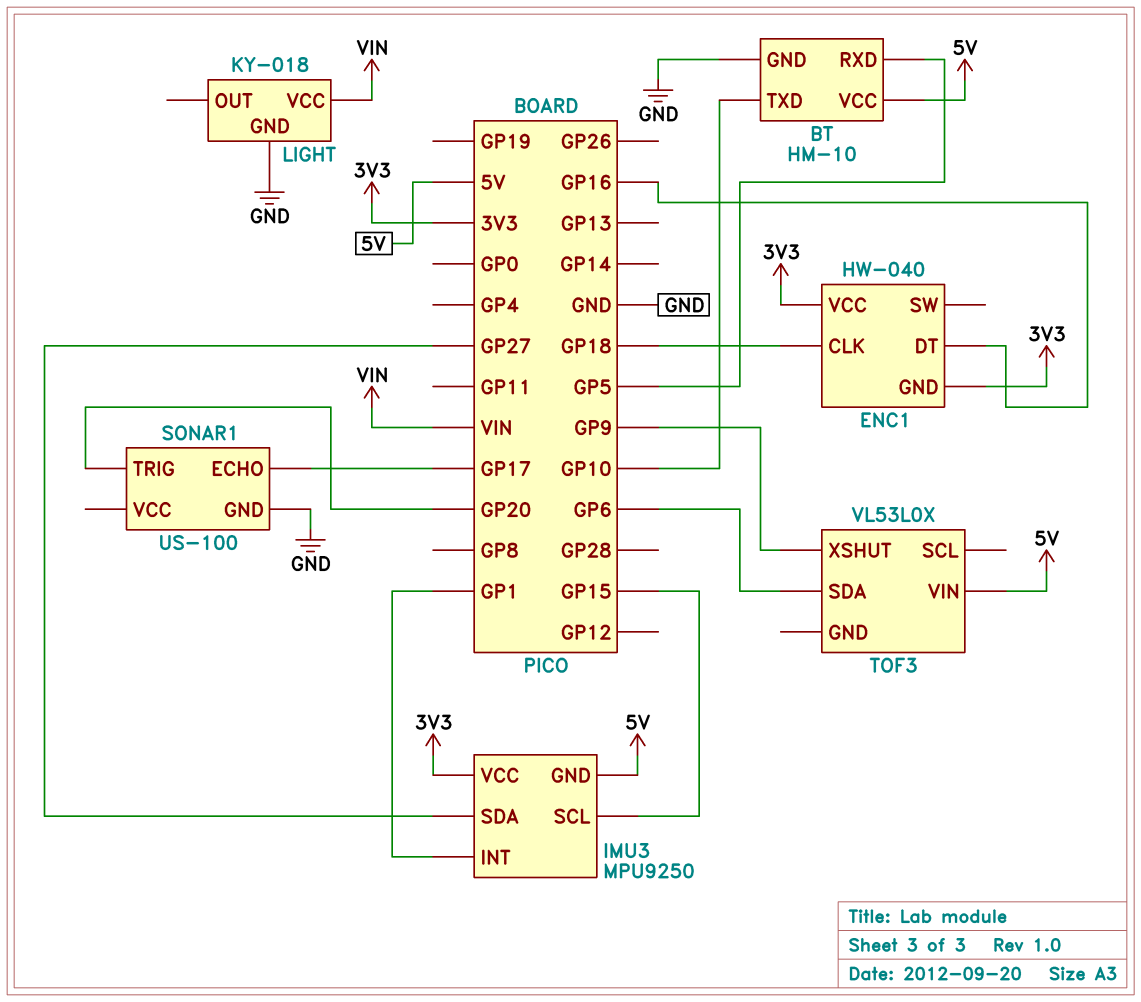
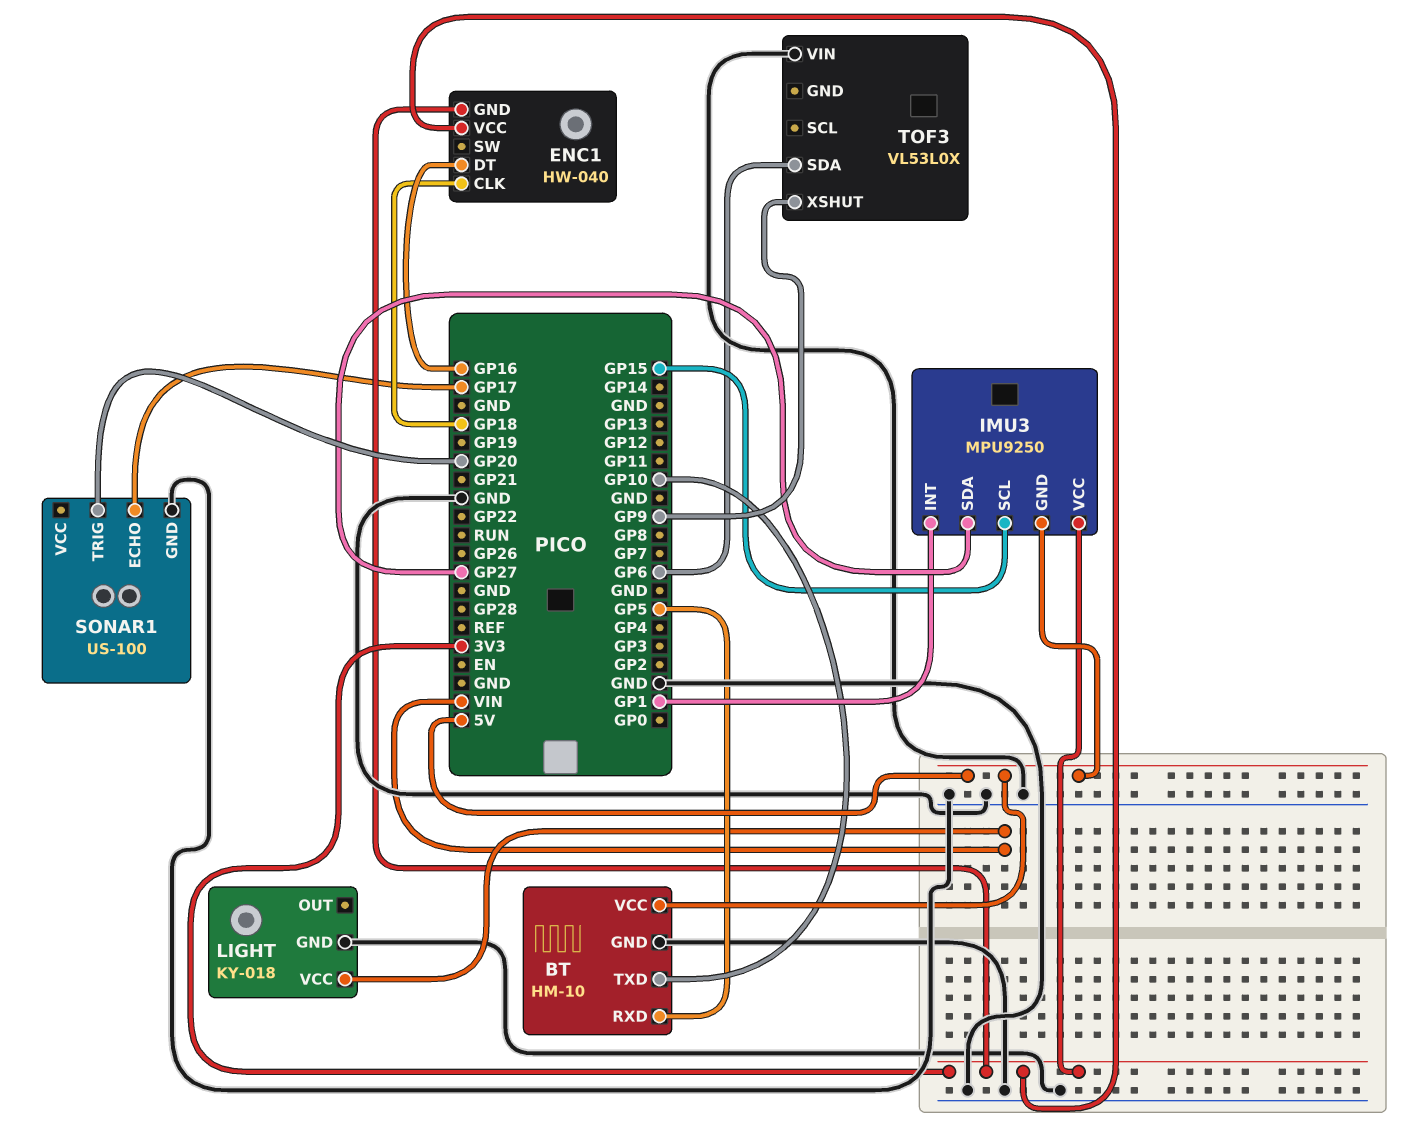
TOF3 pin VIN: 5V -> GND

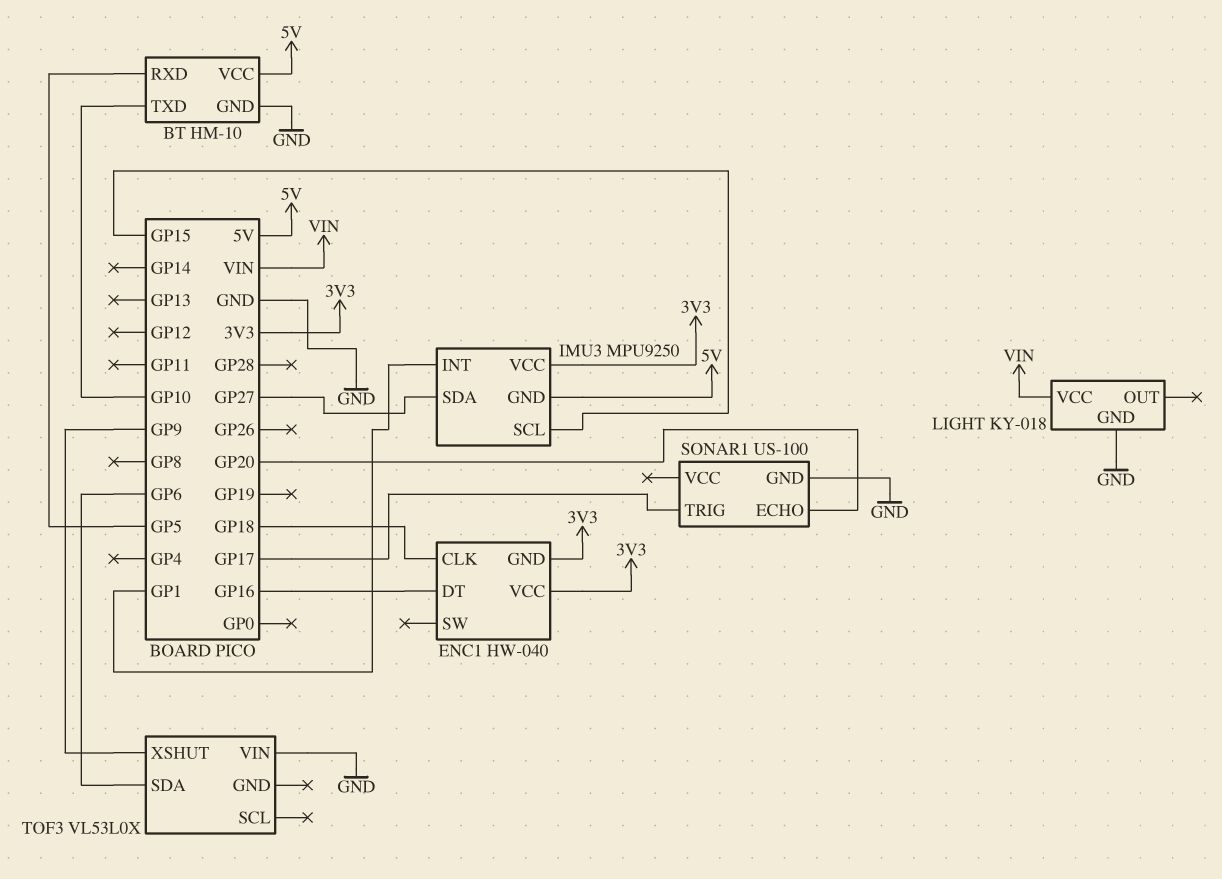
SONAR1 pin ECHO: GP17 -> GP20
SONAR1 pin TRIG: GP20 -> GP17

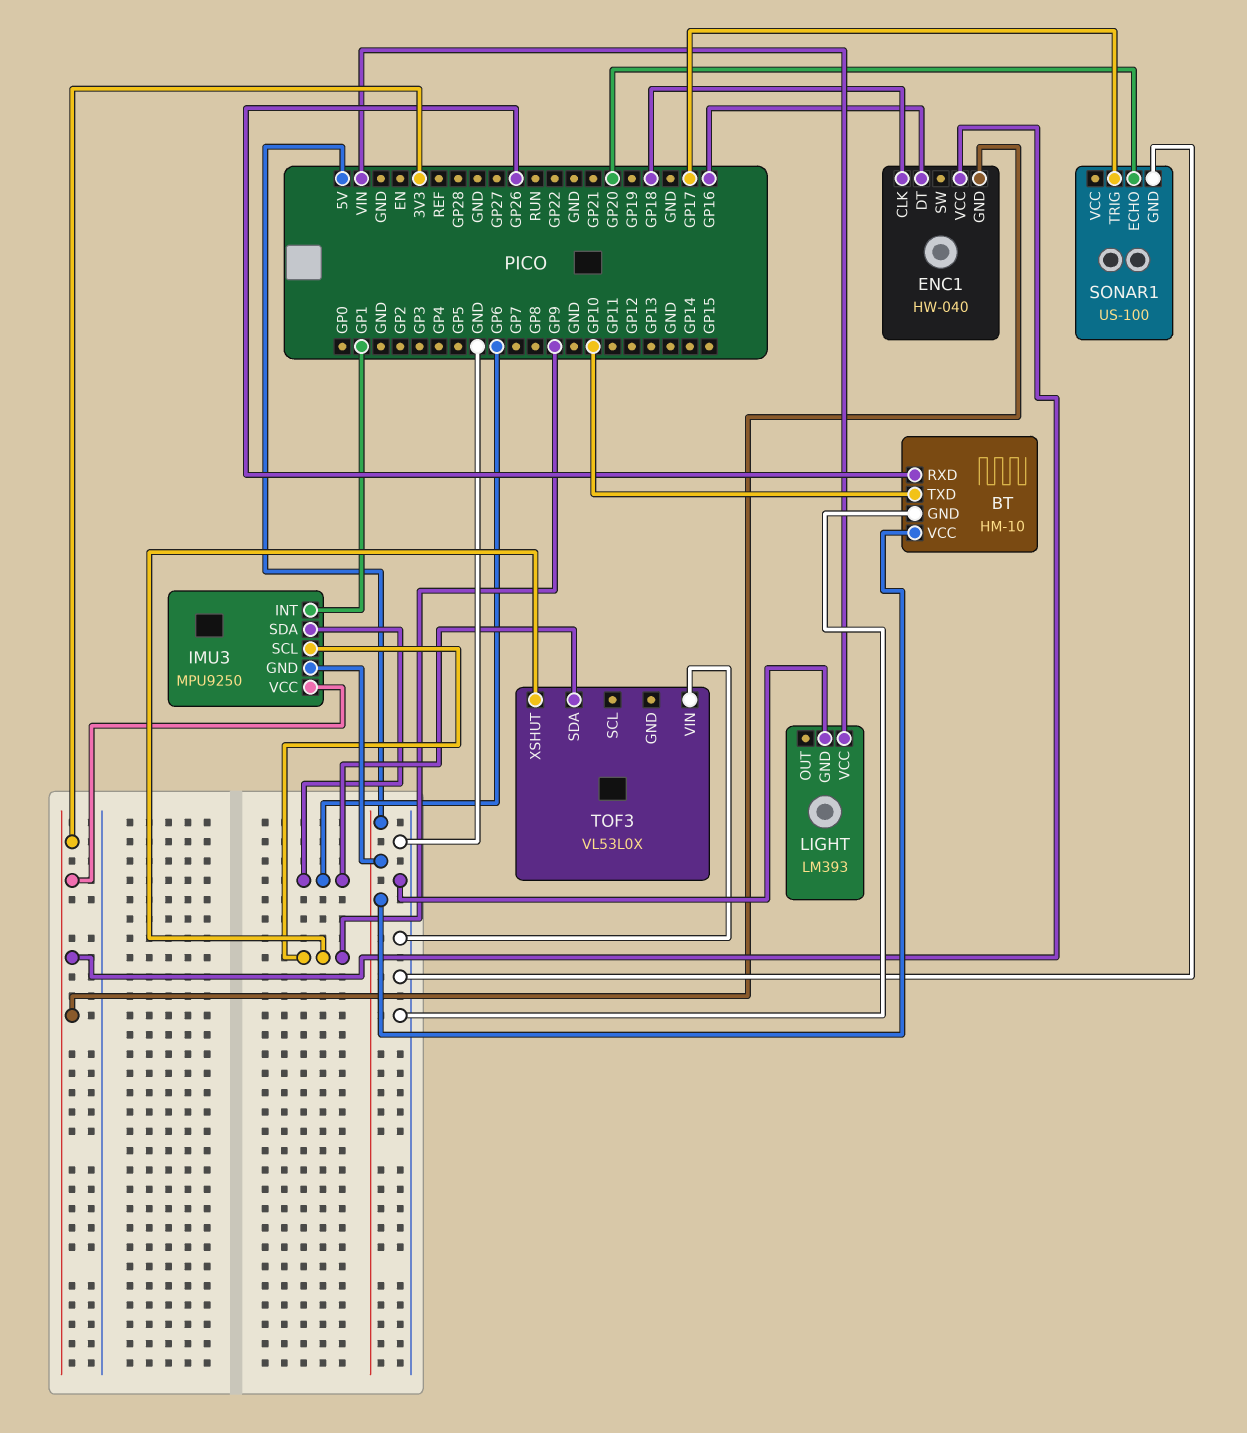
BT pin RXD: GP5 -> GP26
IMU3 pin SCL: GP15 -> GP9
IMU3 pin SDA: GP27 -> GP6
LIGHT: KY-018 -> LM393

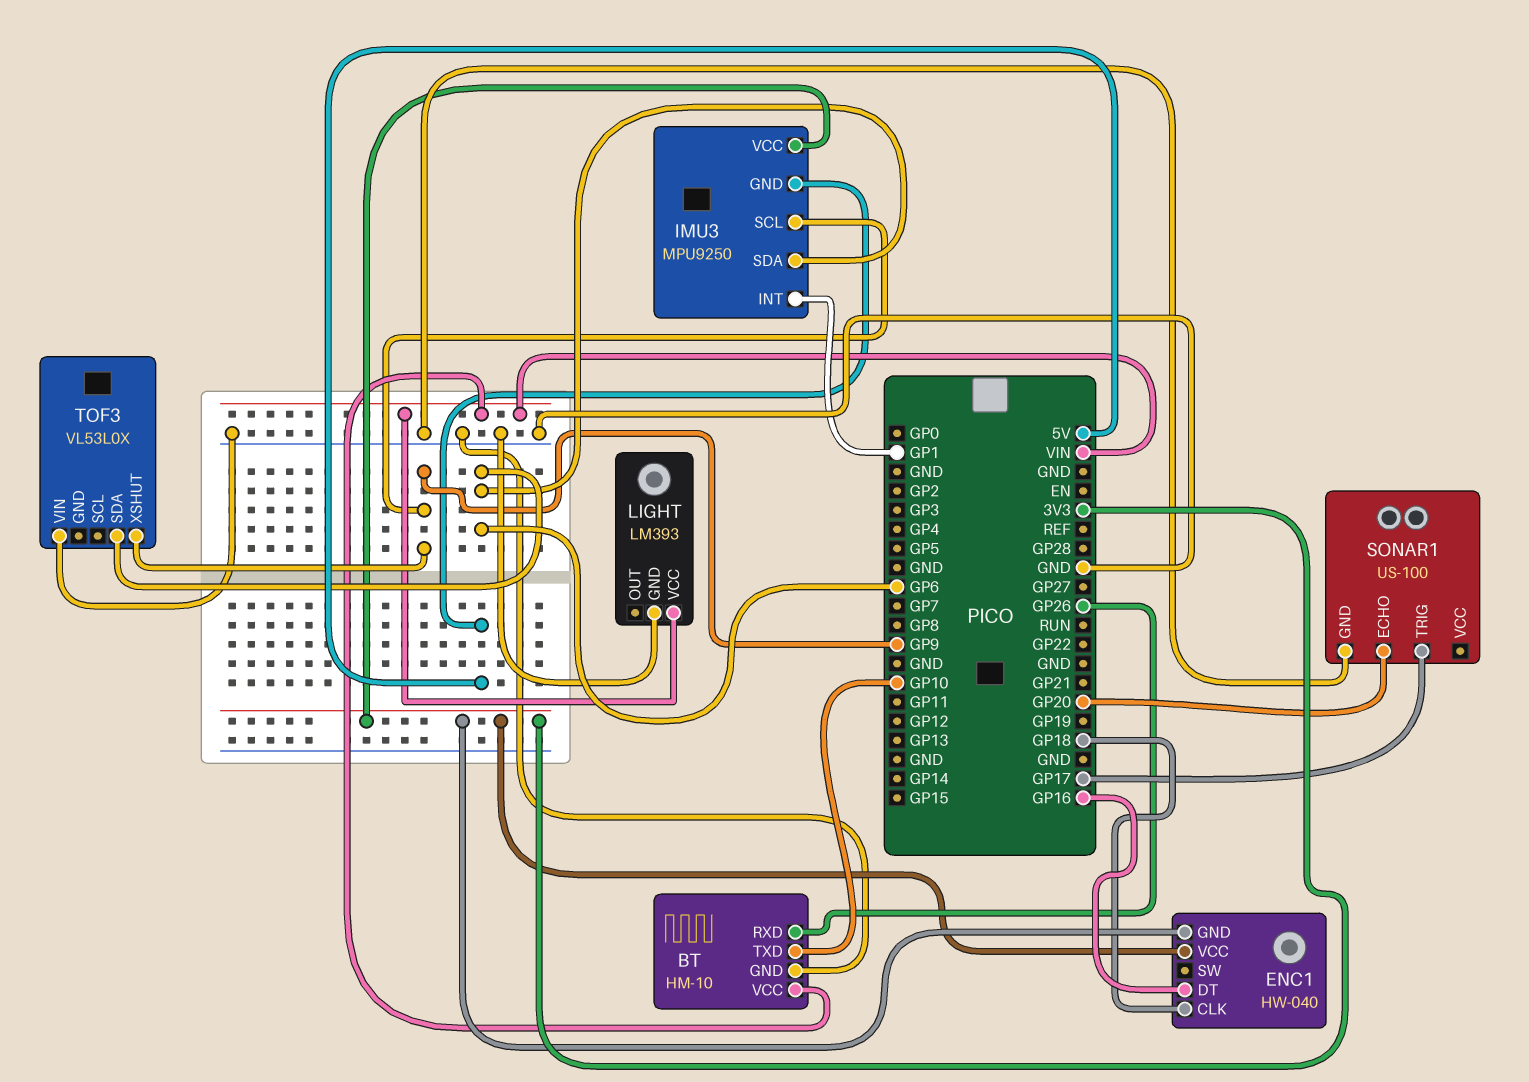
BT pin VCC: 5V -> VIN

